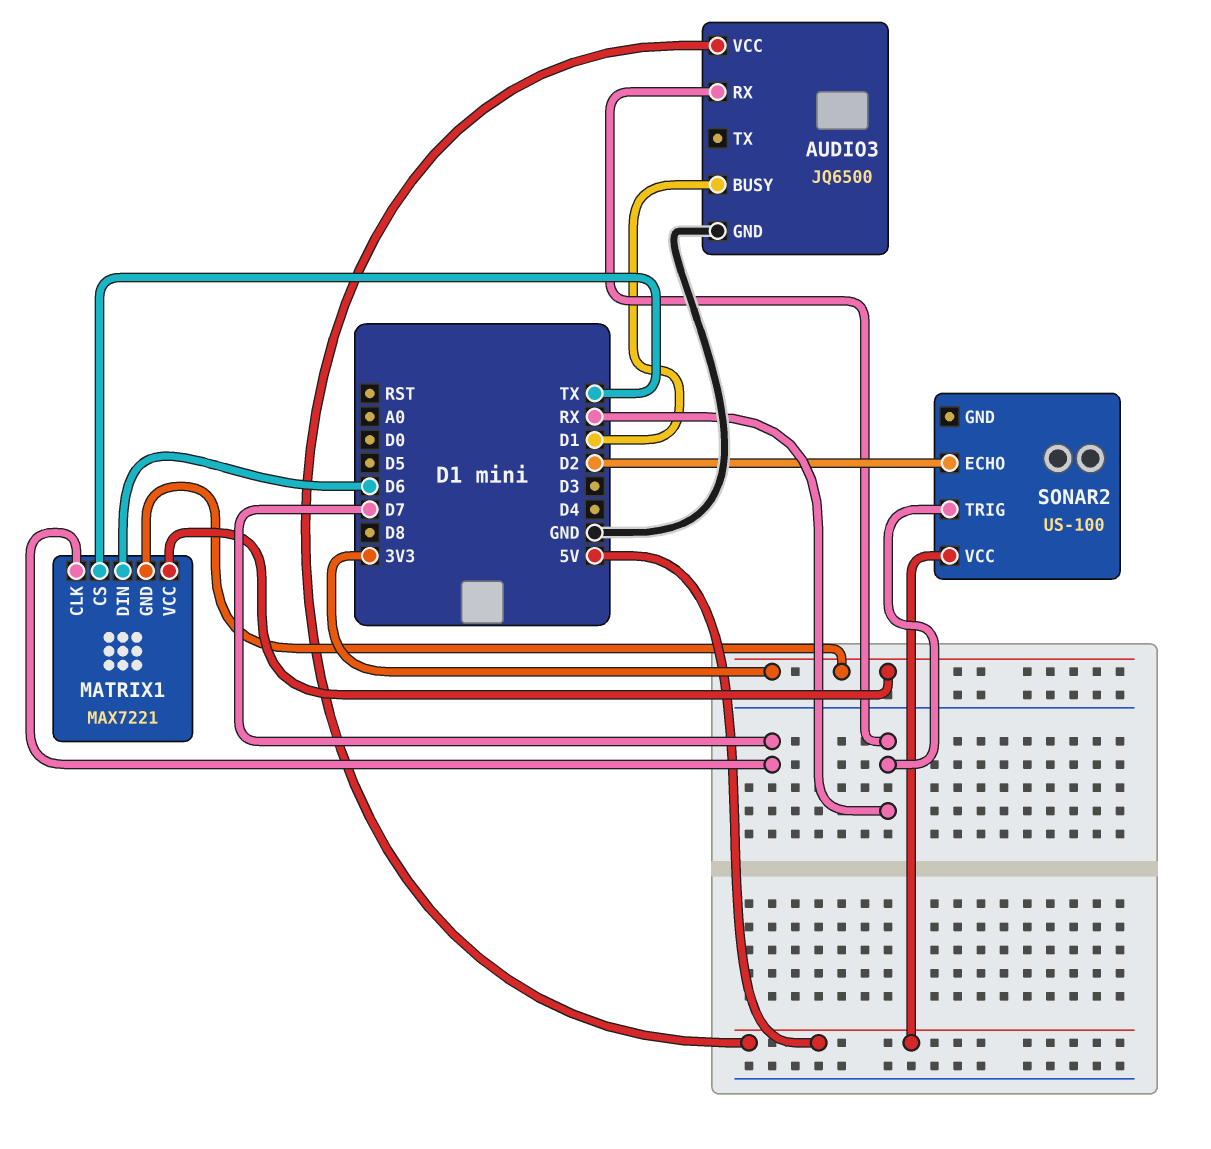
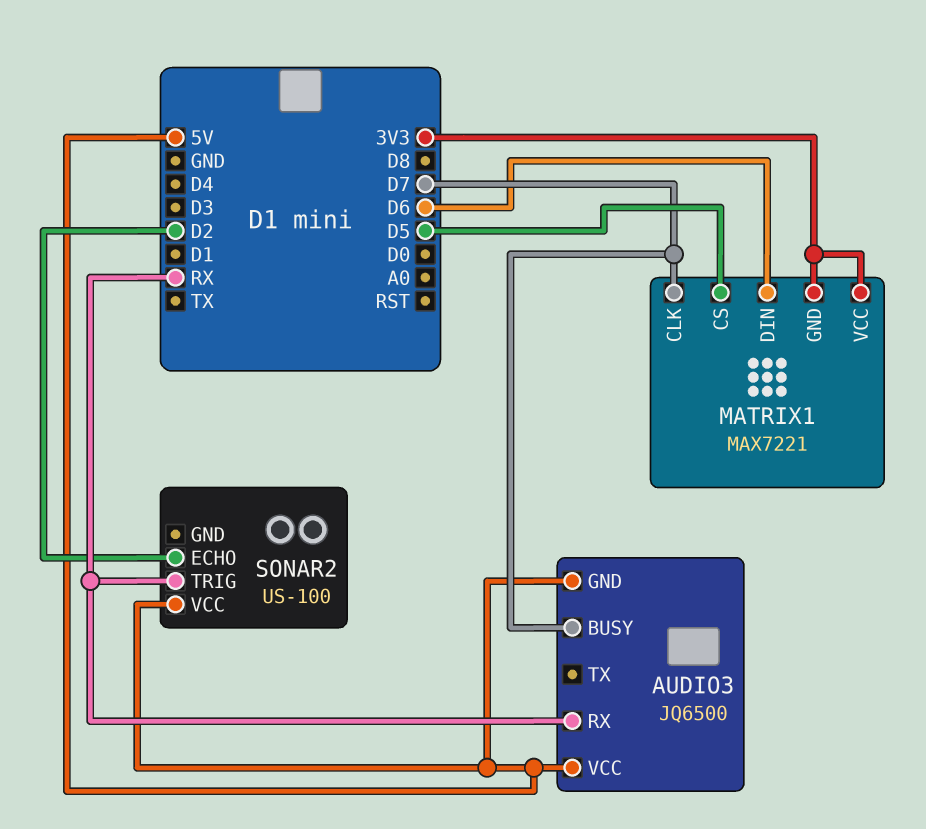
AUDIO3 pin BUSY: D1 -> D7
AUDIO3 pin GND: GND -> 5V
MATRIX1 pin CS: TX -> D5

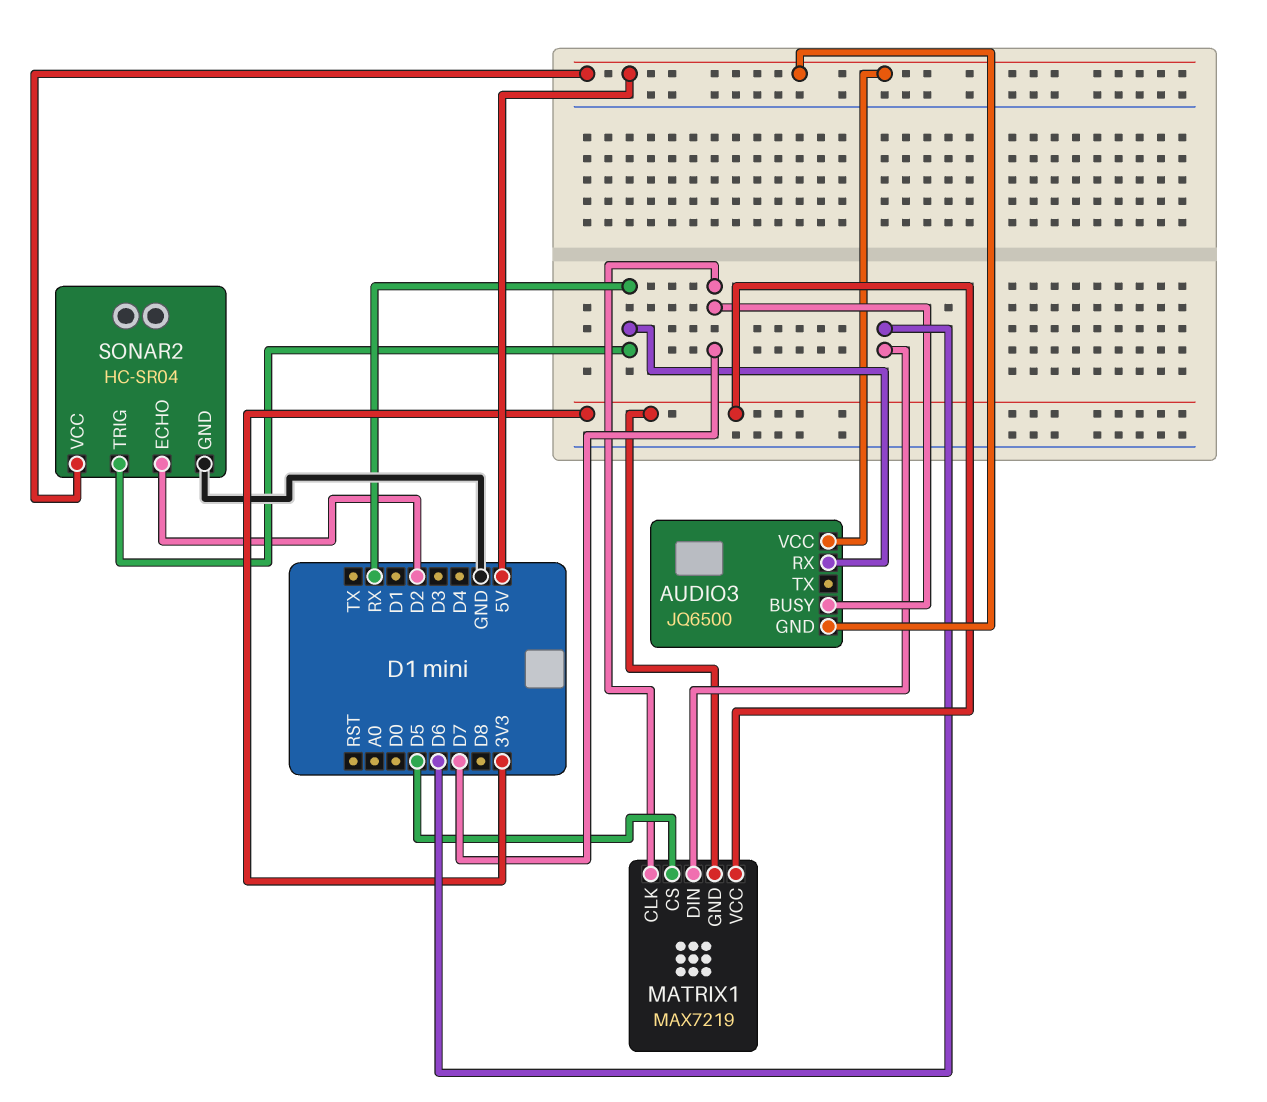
MATRIX1: MAX7221 -> MAX7219
SONAR2: US-100 -> HC-SR04
SONAR2 pin GND: none -> GND

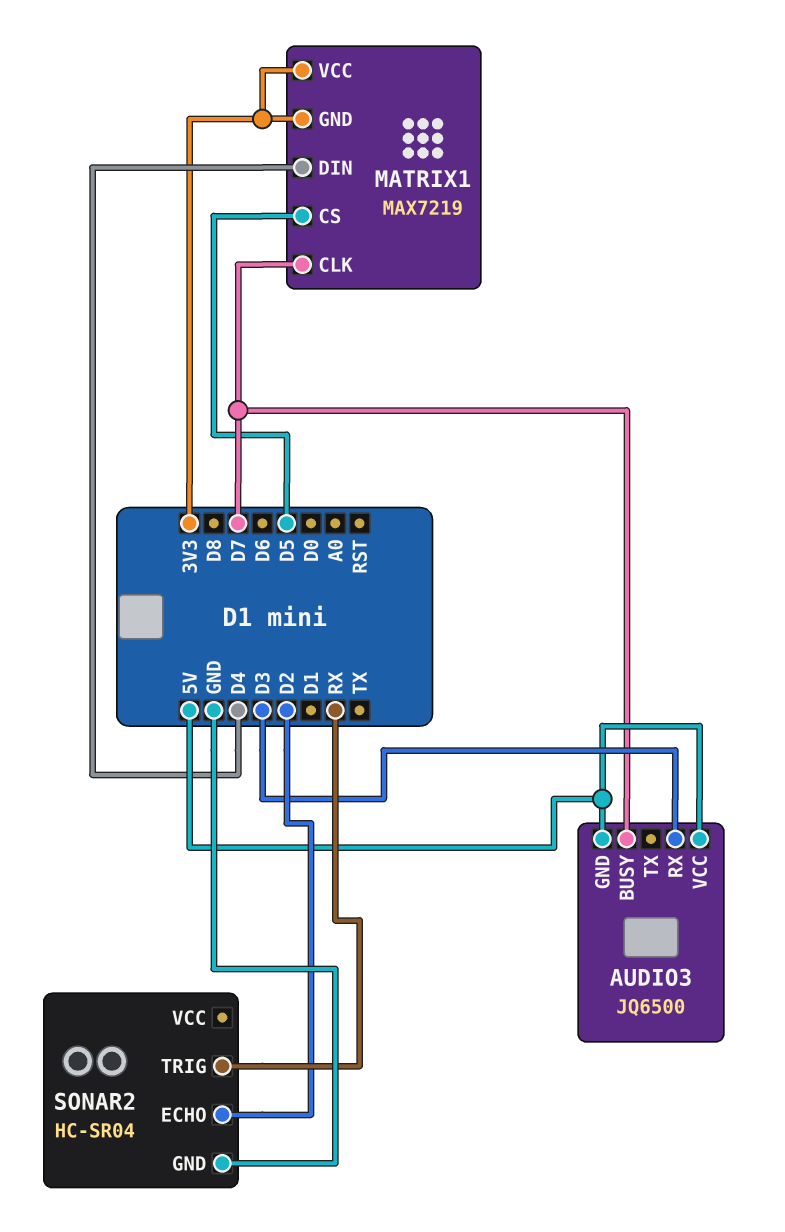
AUDIO3 pin RX: RX -> D3
MATRIX1 pin DIN: D6 -> D4
SONAR2 pin VCC: 5V -> none

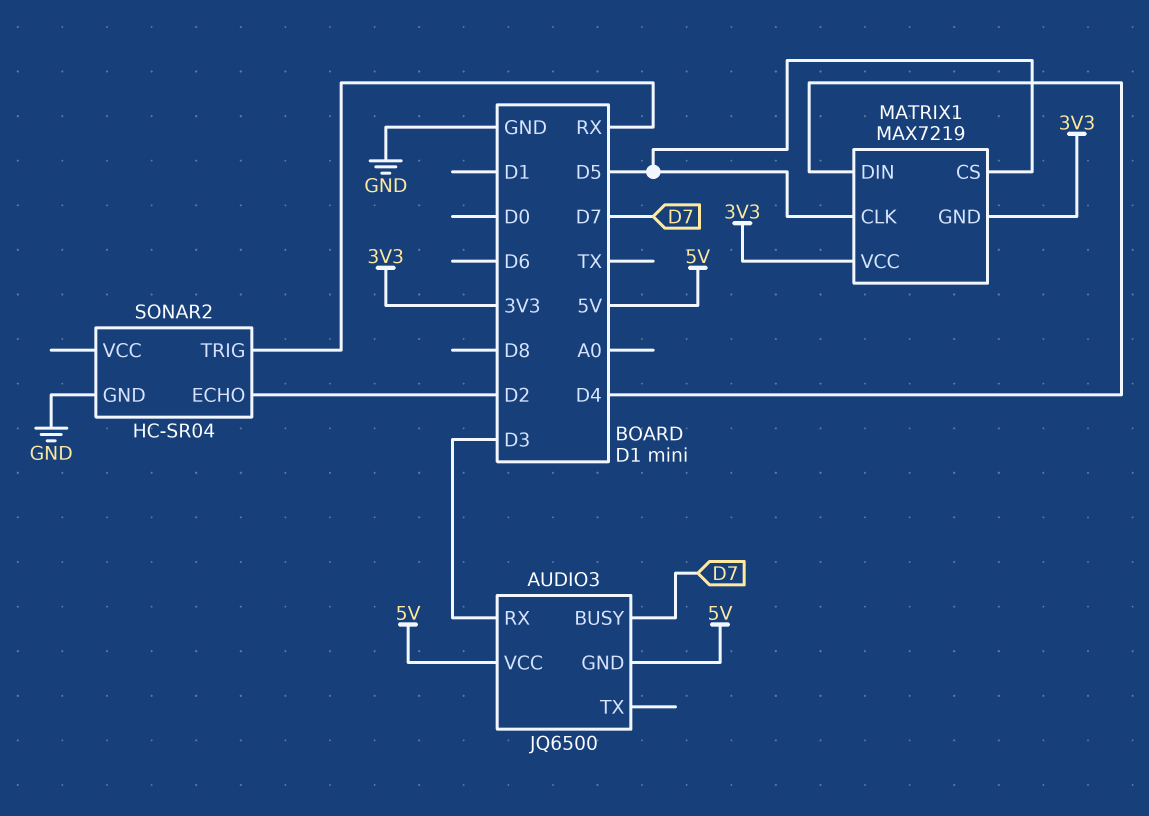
MATRIX1 pin CLK: D7 -> D5

